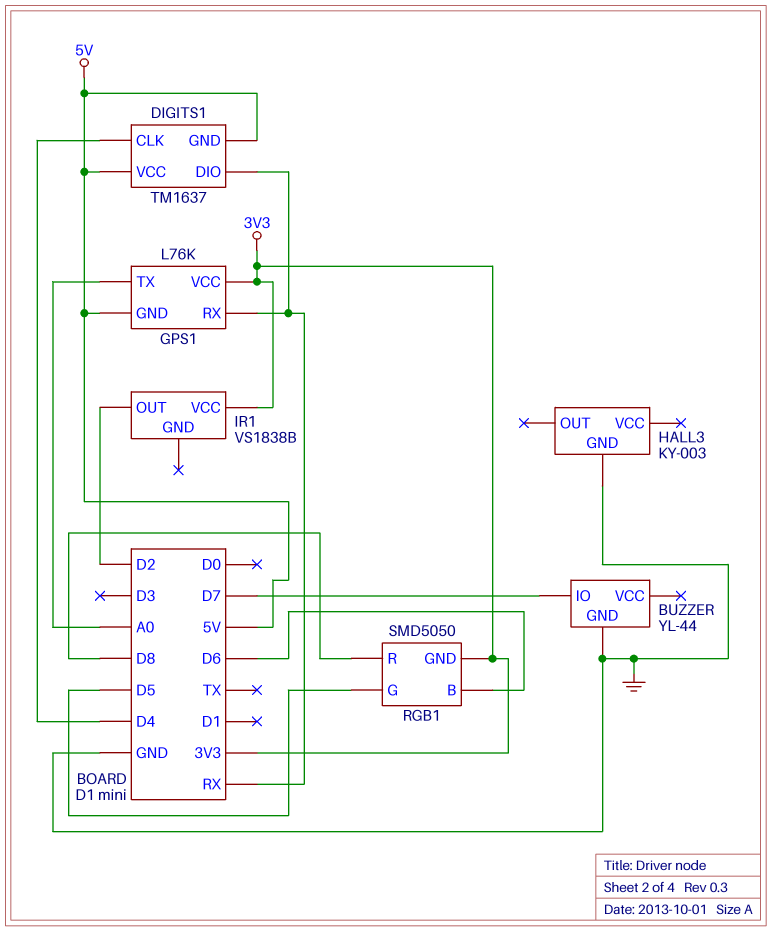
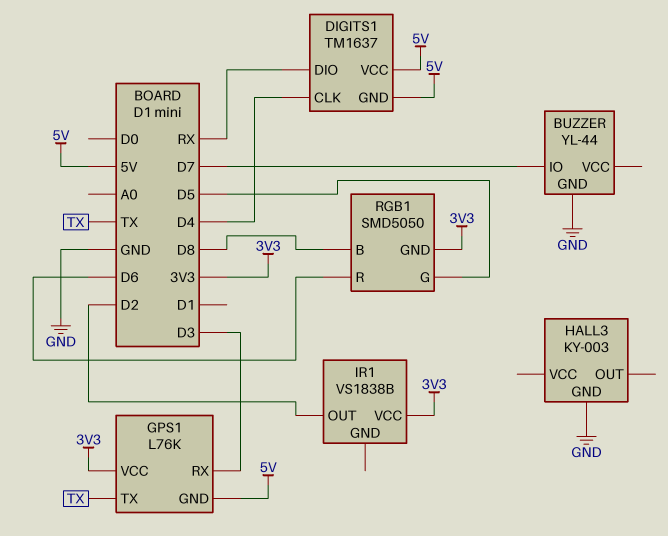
GPS1 pin RX: RX -> D3
GPS1 pin TX: A0 -> TX
RGB1 pin B: D6 -> D8
RGB1 pin R: D8 -> D6

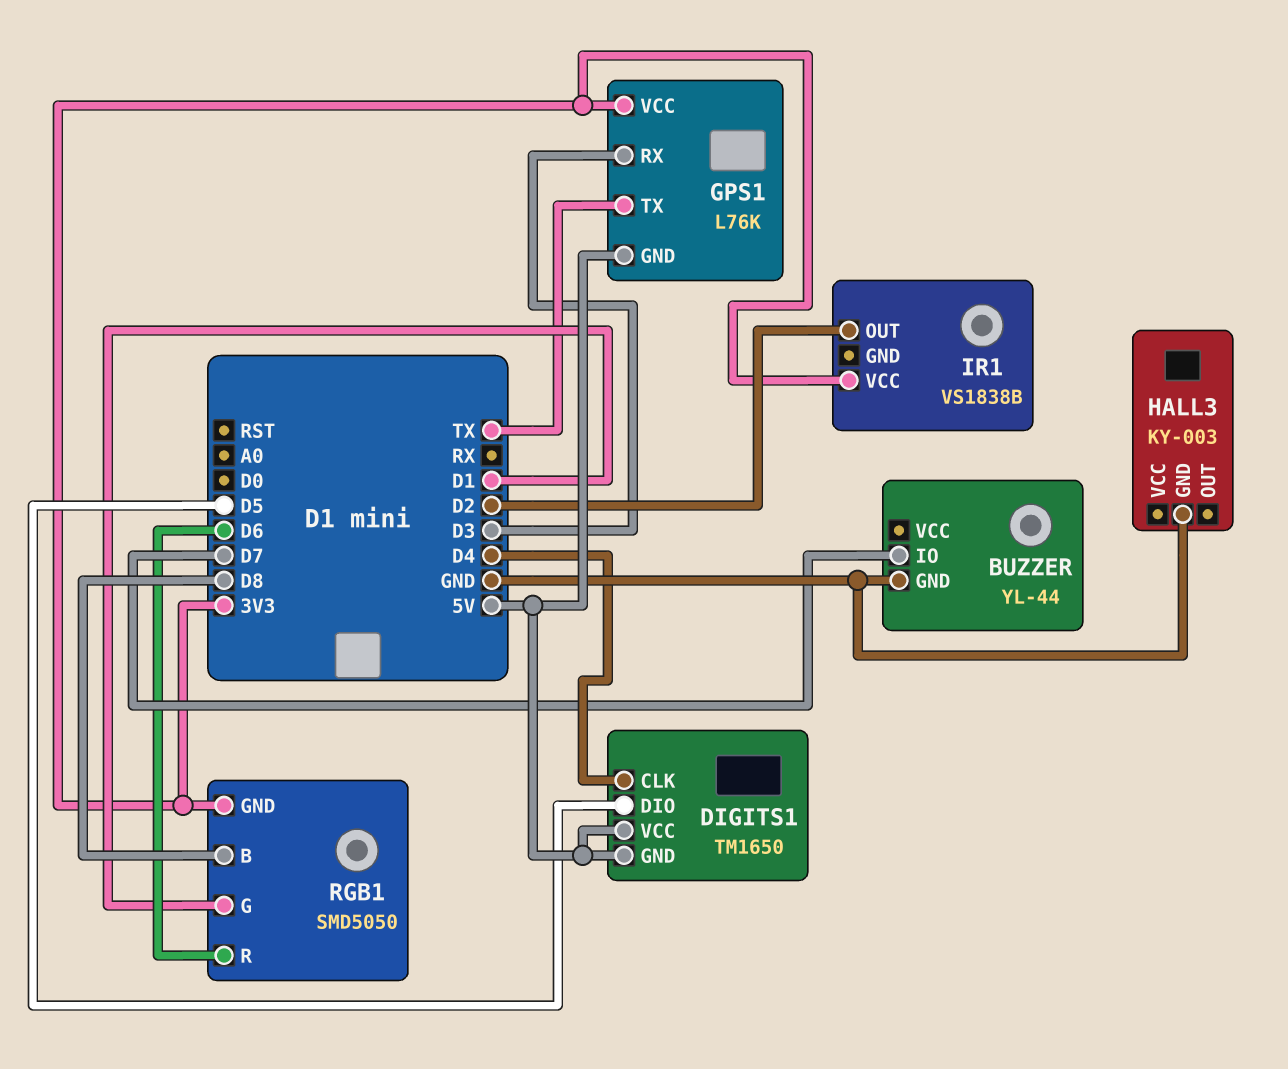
DIGITS1: TM1637 -> TM1650
DIGITS1 pin DIO: RX -> D5
RGB1 pin G: D5 -> D1

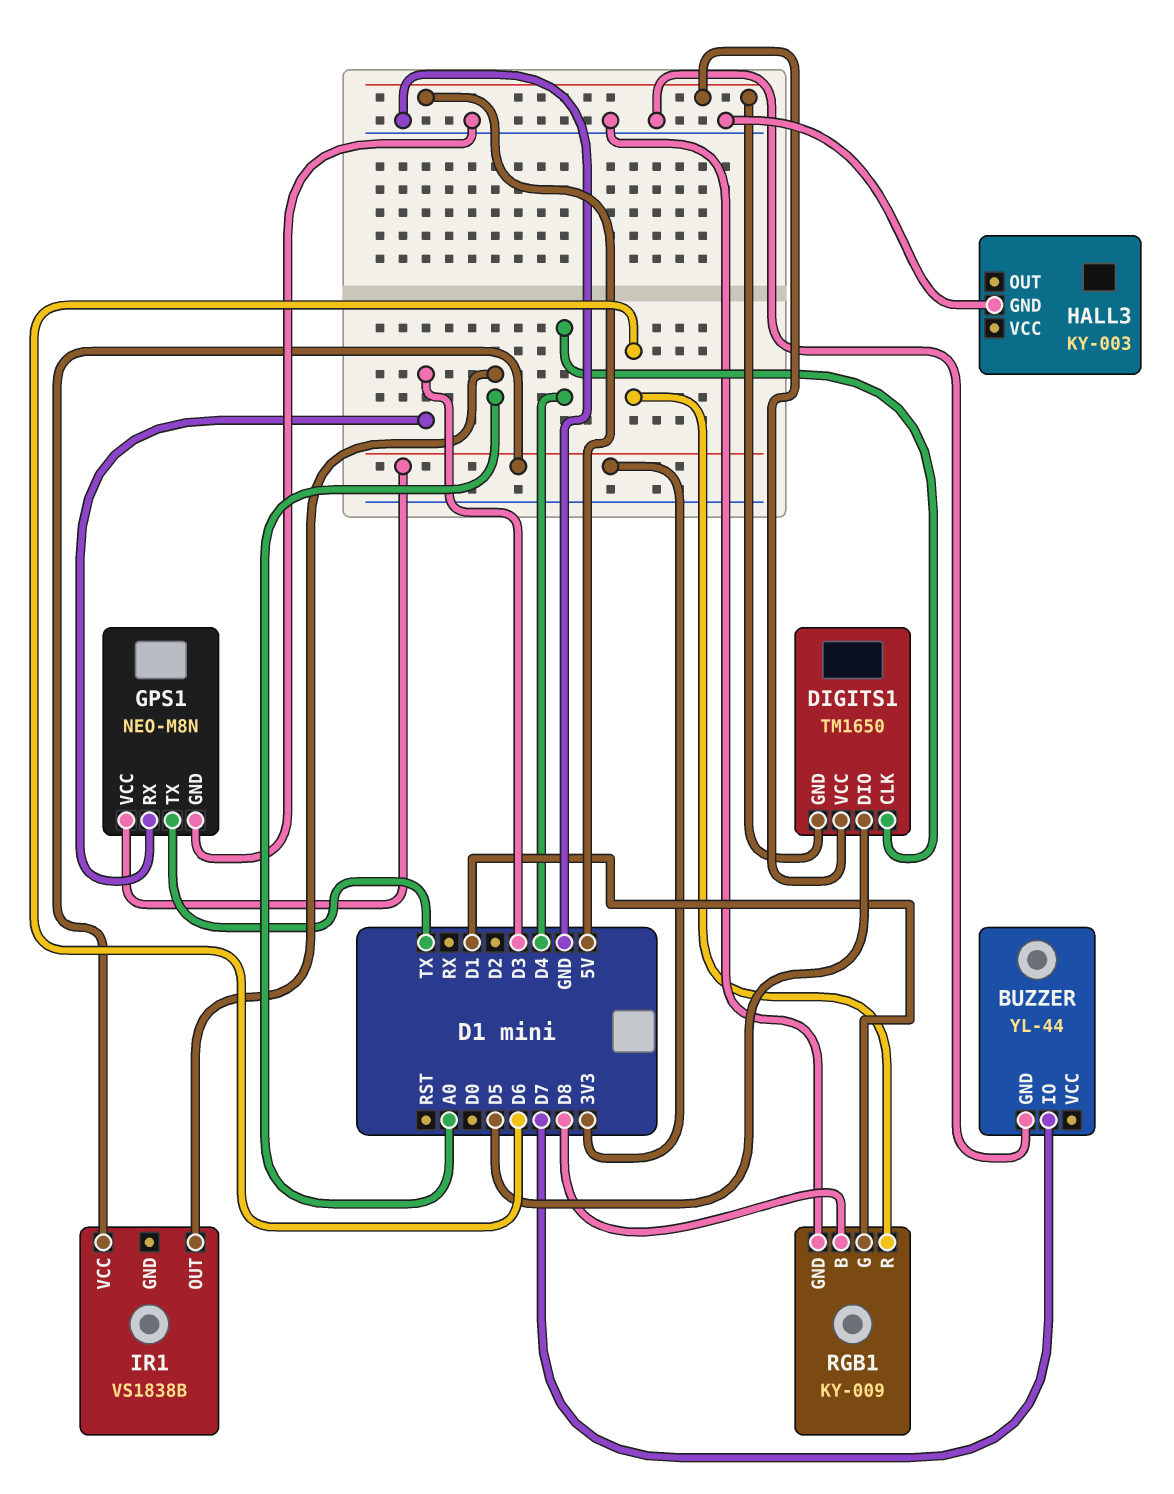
GPS1: L76K -> NEO-M8N
GPS1 pin GND: 5V -> GND
IR1 pin OUT: D2 -> A0
RGB1: SMD5050 -> KY-009
RGB1 pin GND: 3V3 -> GND

